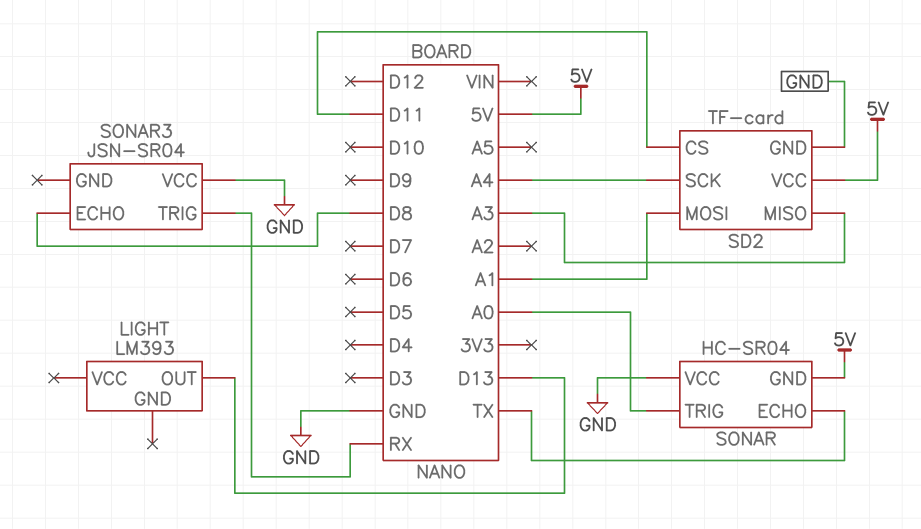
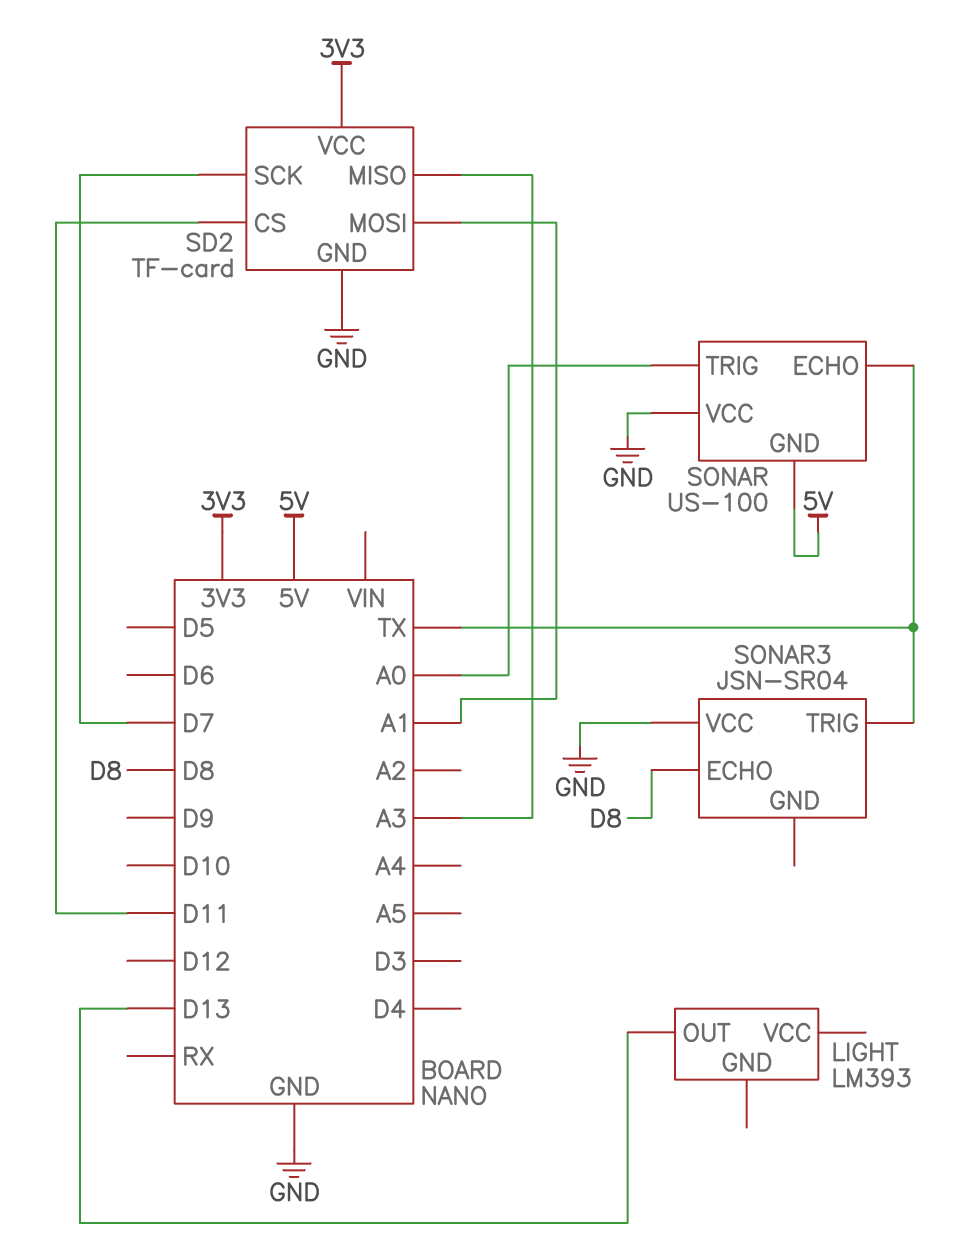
SD2 pin SCK: A4 -> D7
SD2 pin VCC: 5V -> 3V3
SONAR: HC-SR04 -> US-100
SONAR3 pin TRIG: RX -> TX

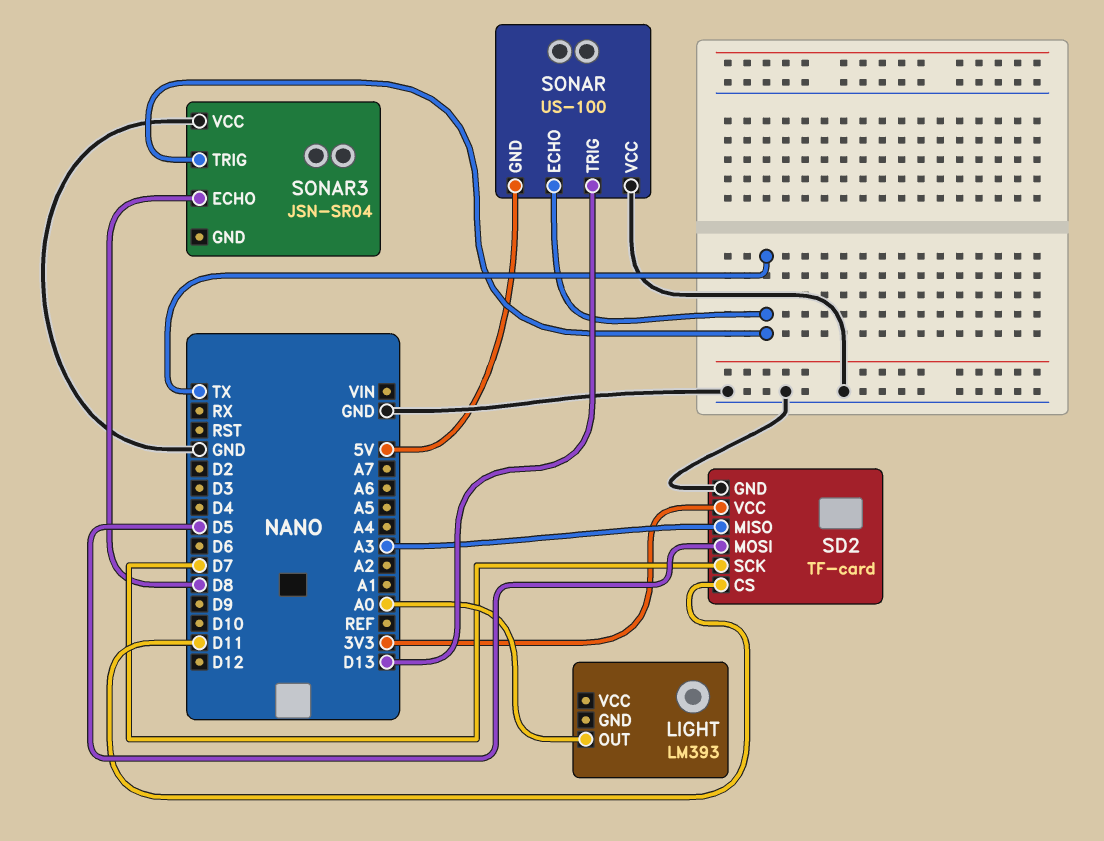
LIGHT pin OUT: D13 -> A0
SD2 pin MOSI: A1 -> D5
SONAR pin TRIG: A0 -> D13

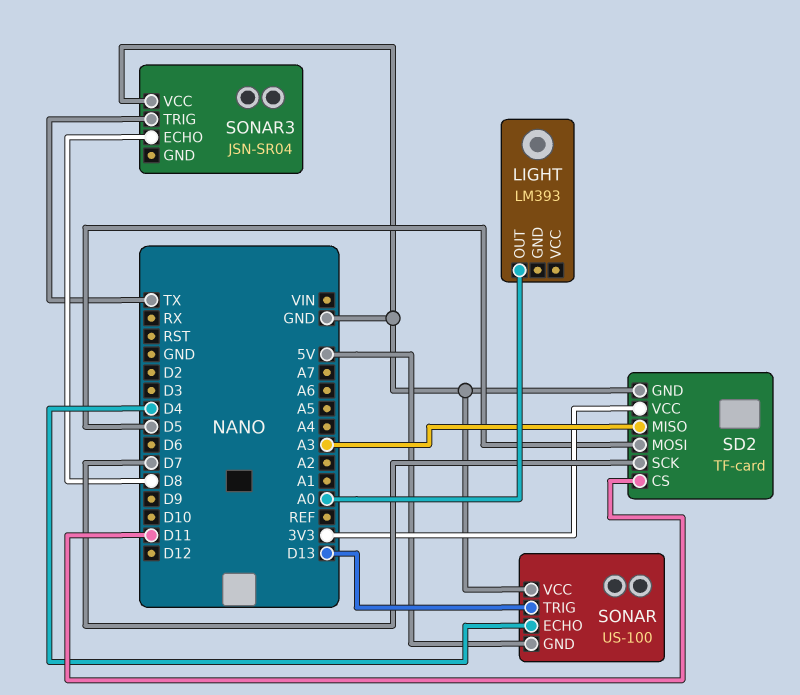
SONAR pin ECHO: TX -> D4

